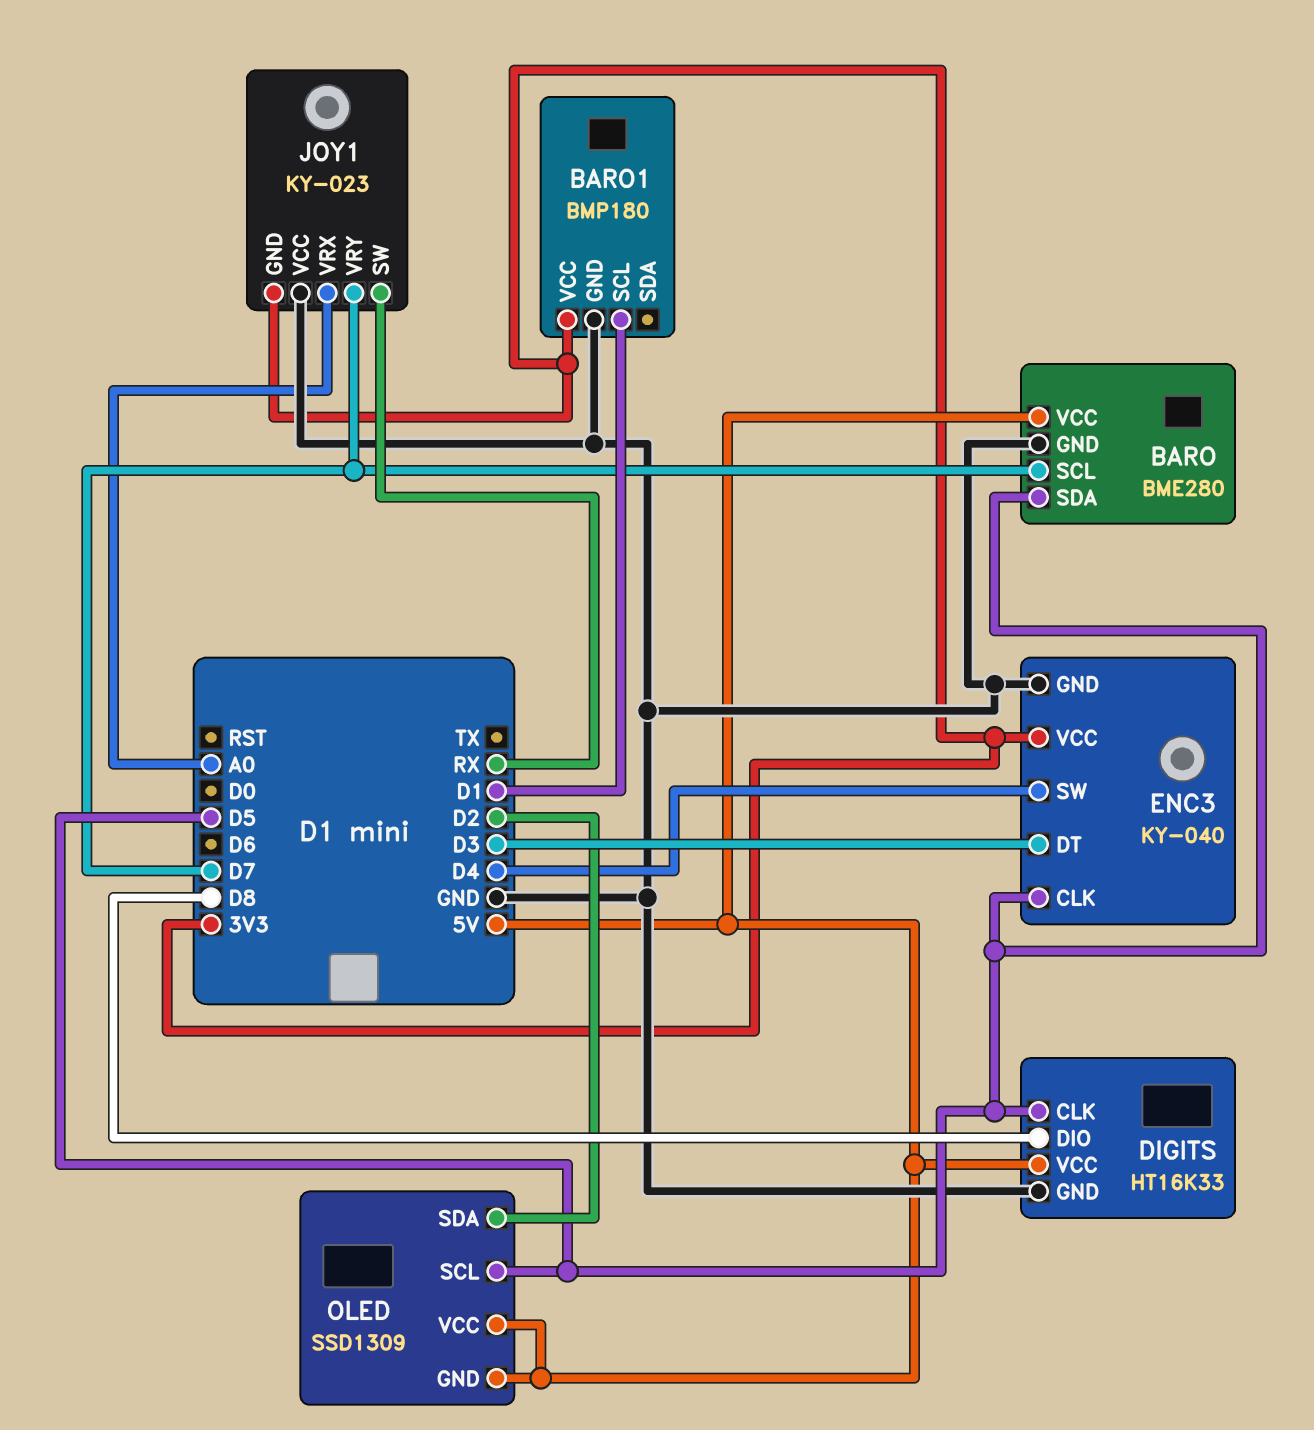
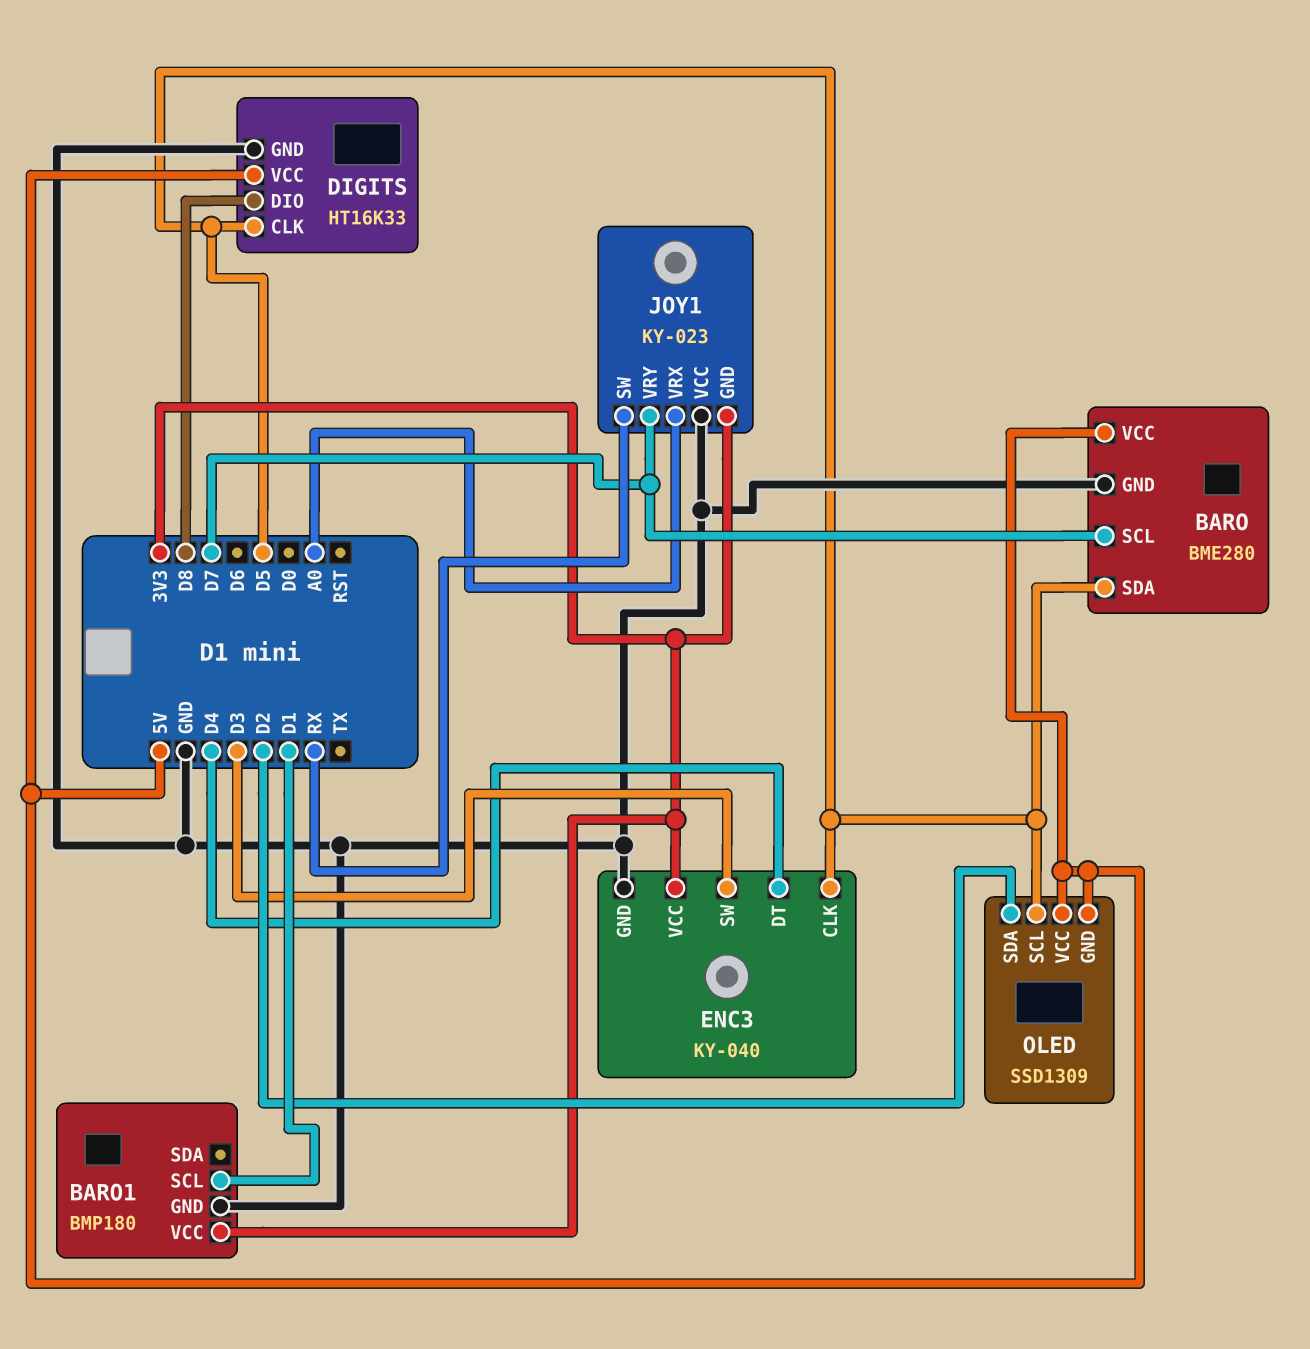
ENC3 pin DT: D3 -> D4
ENC3 pin SW: D4 -> D3

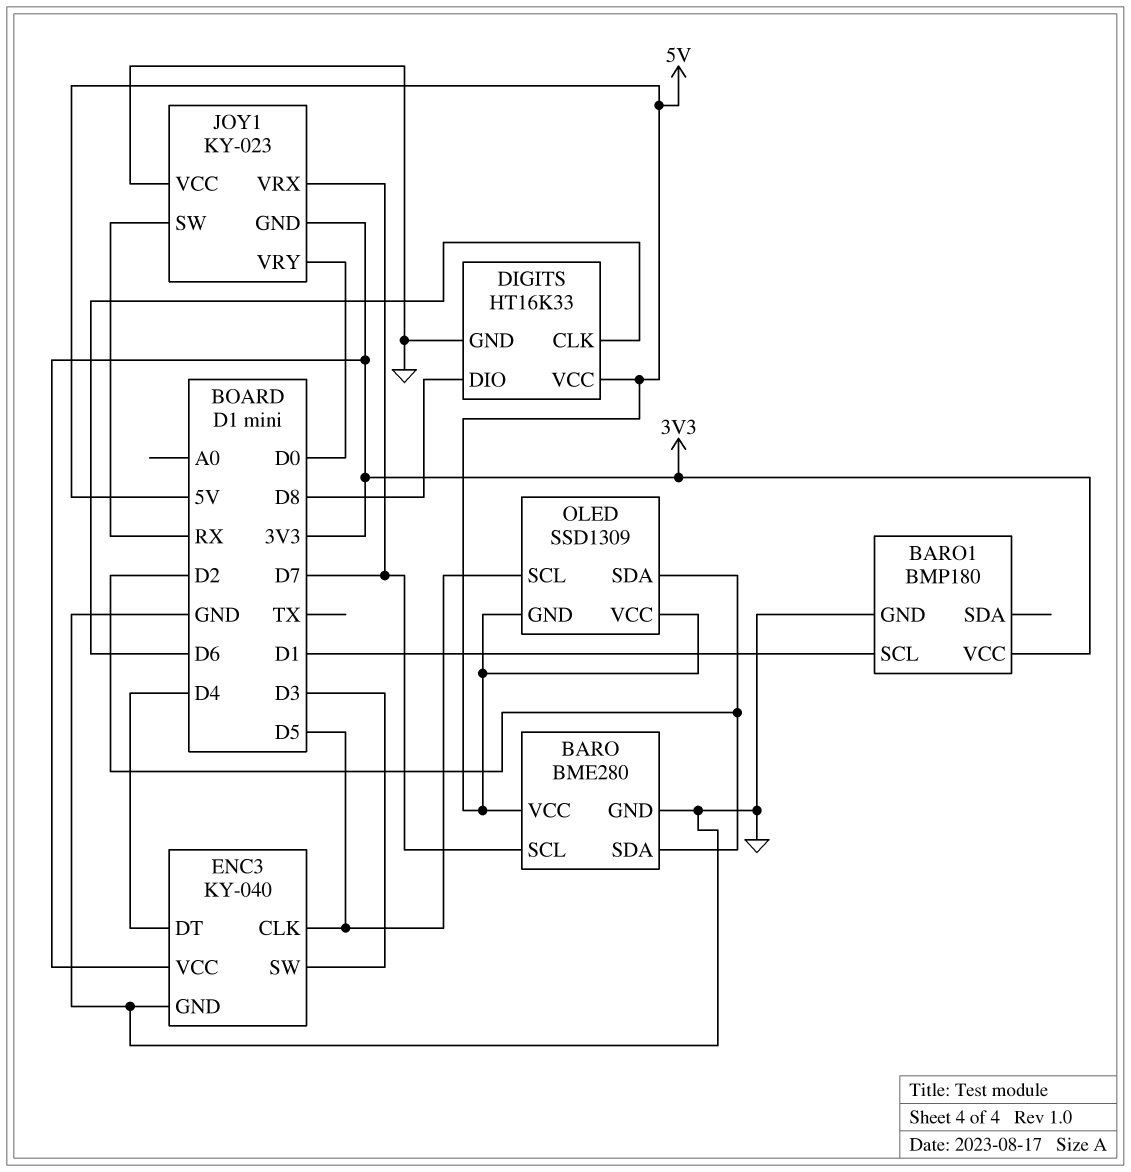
BARO pin SDA: D5 -> D2
DIGITS pin CLK: D5 -> D6
JOY1 pin VRX: A0 -> D7
JOY1 pin VRY: D7 -> D0

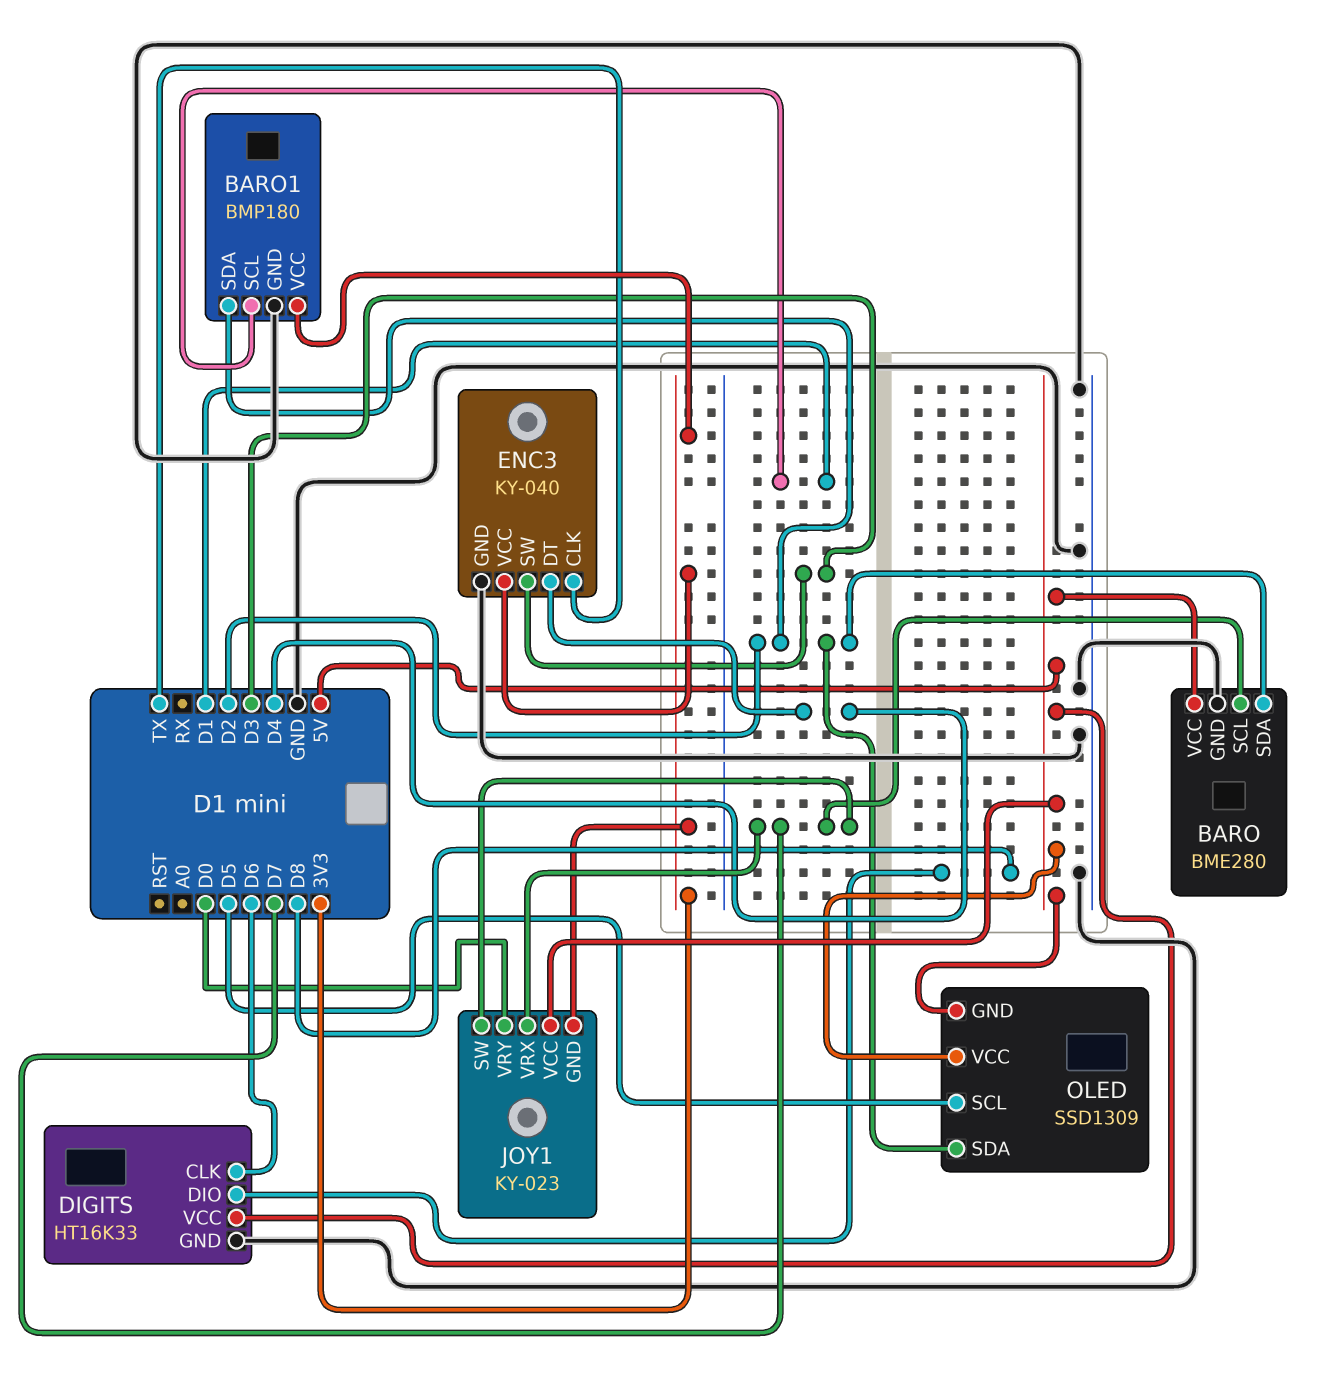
BARO1 pin SDA: none -> D2
ENC3 pin CLK: D5 -> TX
JOY1 pin SW: RX -> D7
JOY1 pin VCC: GND -> 5V

